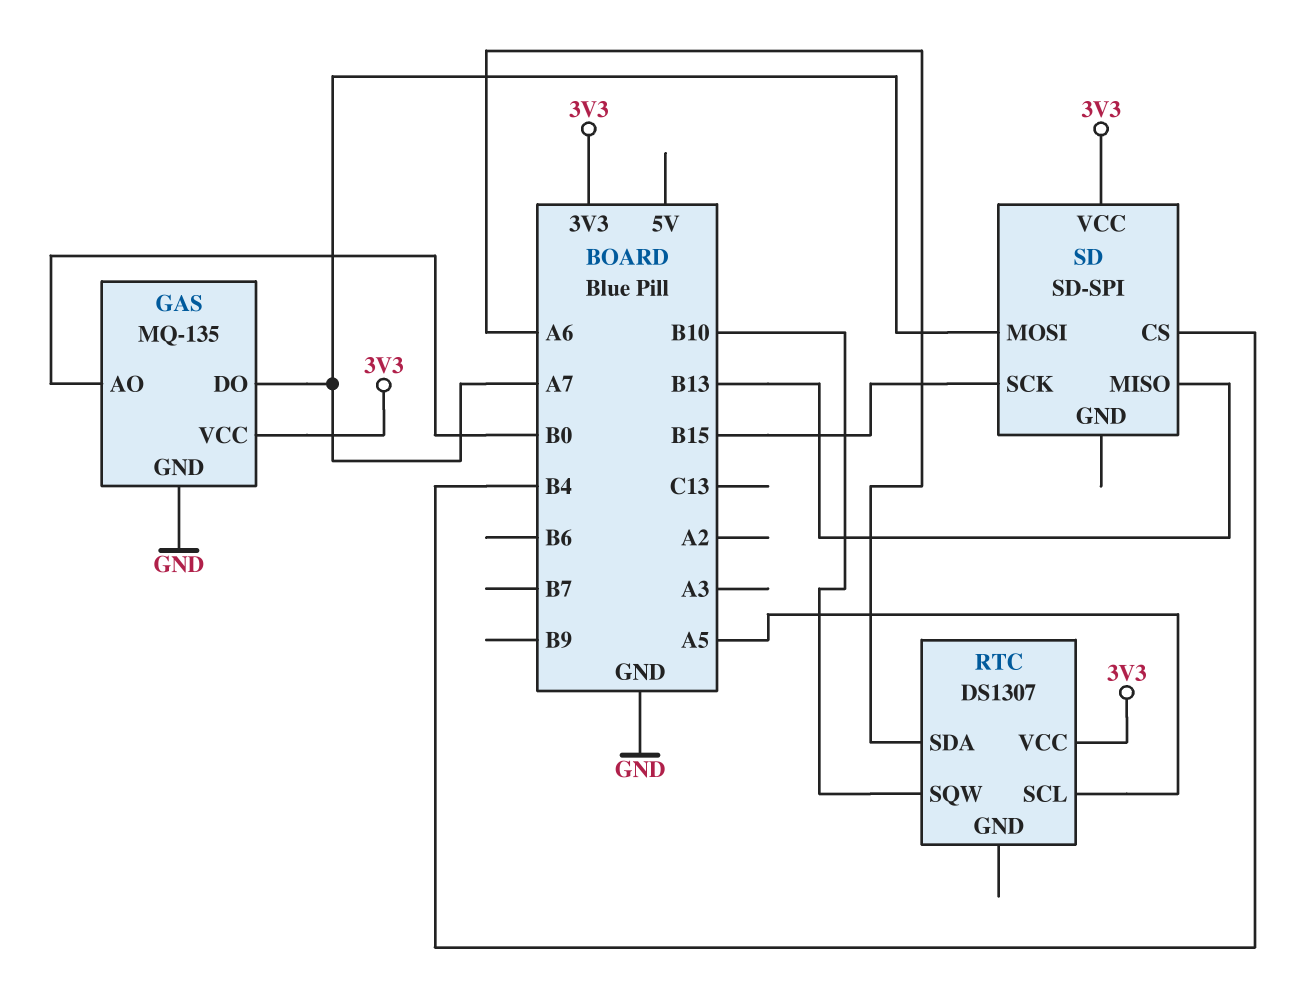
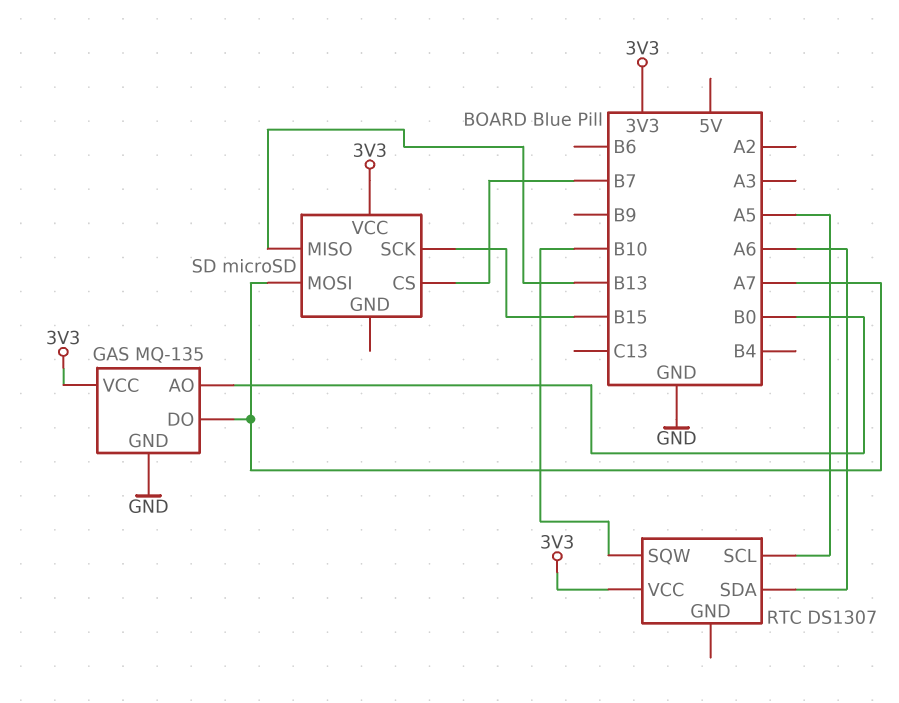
SD: SD-SPI -> microSD
SD pin CS: B4 -> B7

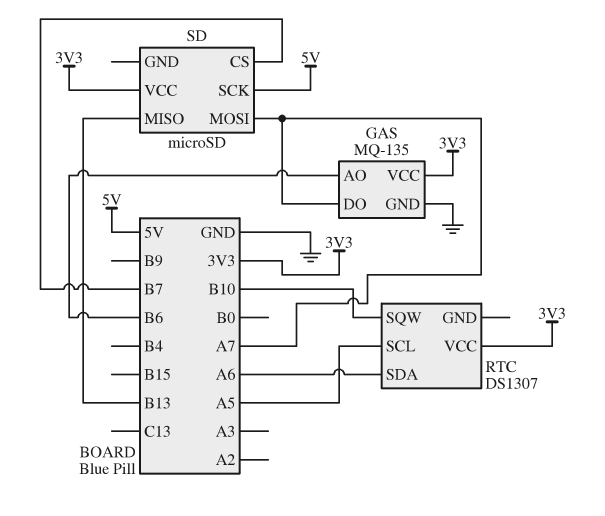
GAS pin AO: B0 -> B6
SD pin SCK: B15 -> 5V

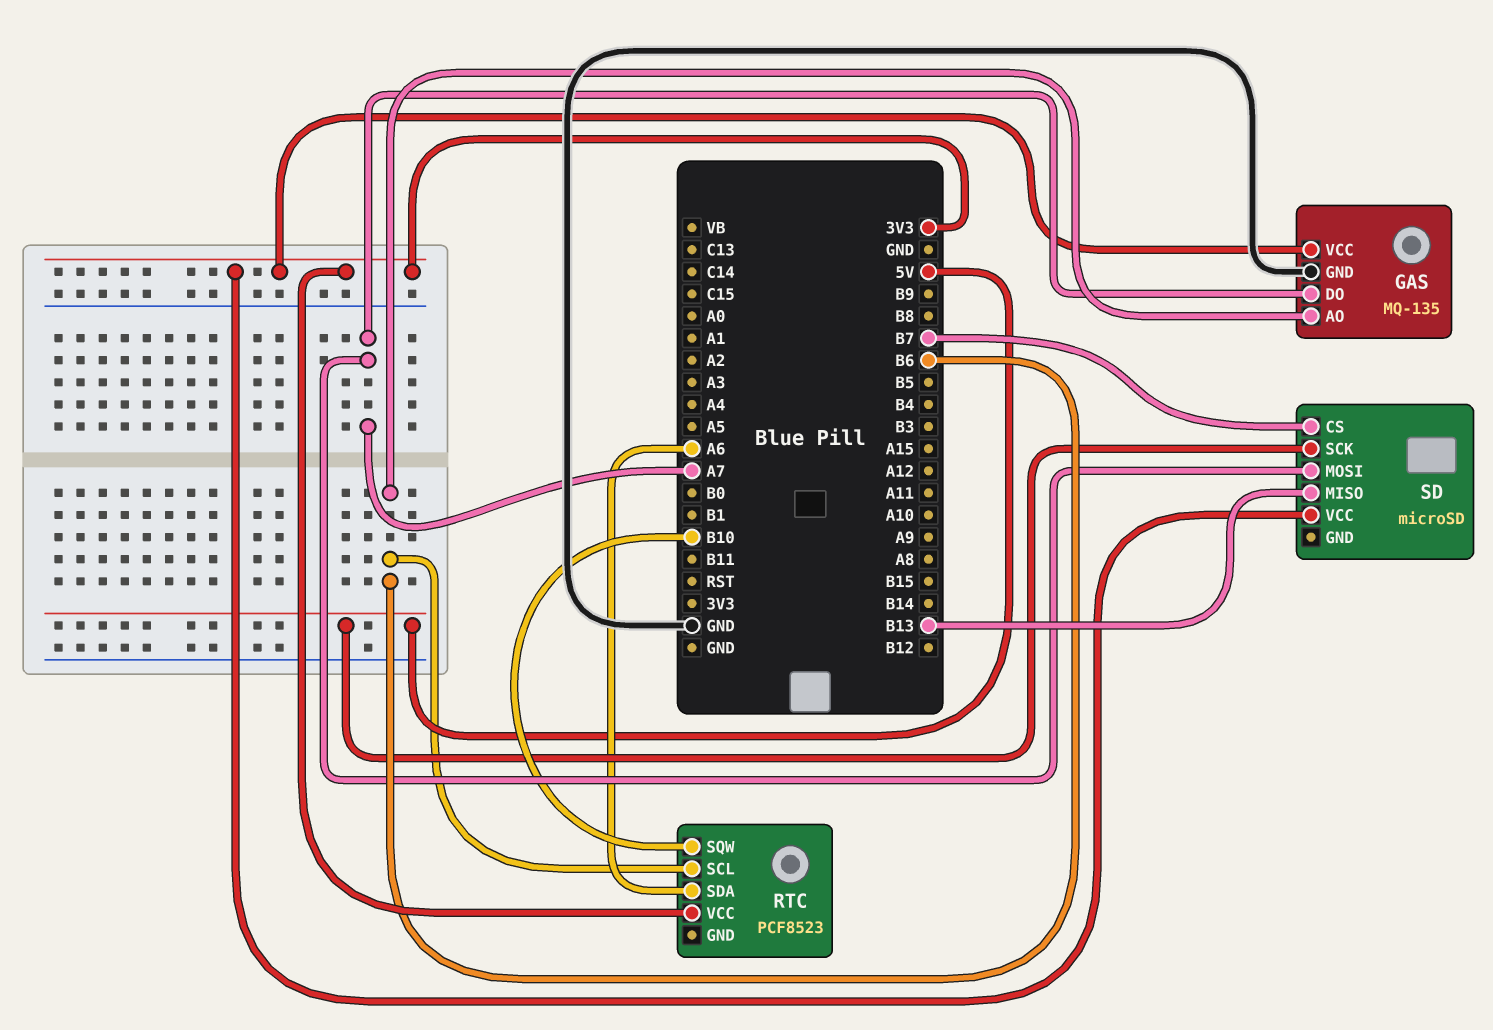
RTC: DS1307 -> PCF8523
RTC pin SCL: A5 -> B6

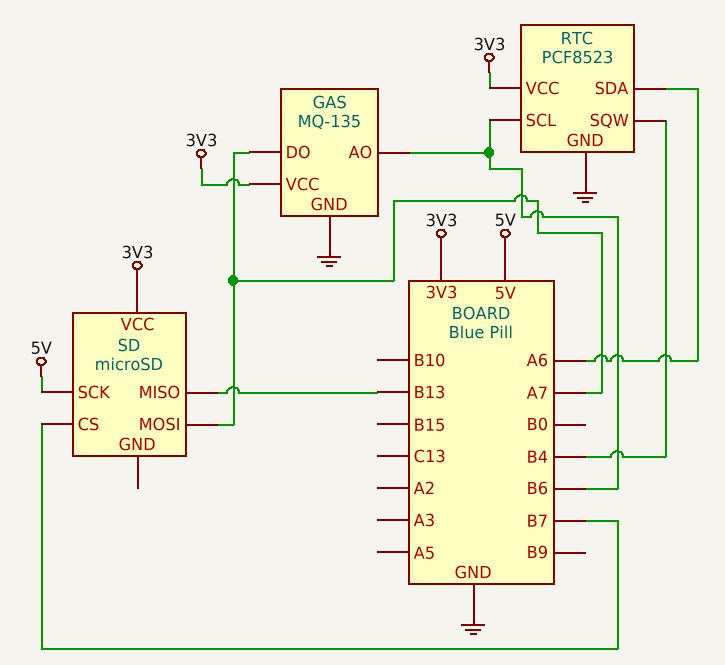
RTC pin GND: none -> GND
RTC pin SQW: B10 -> B4

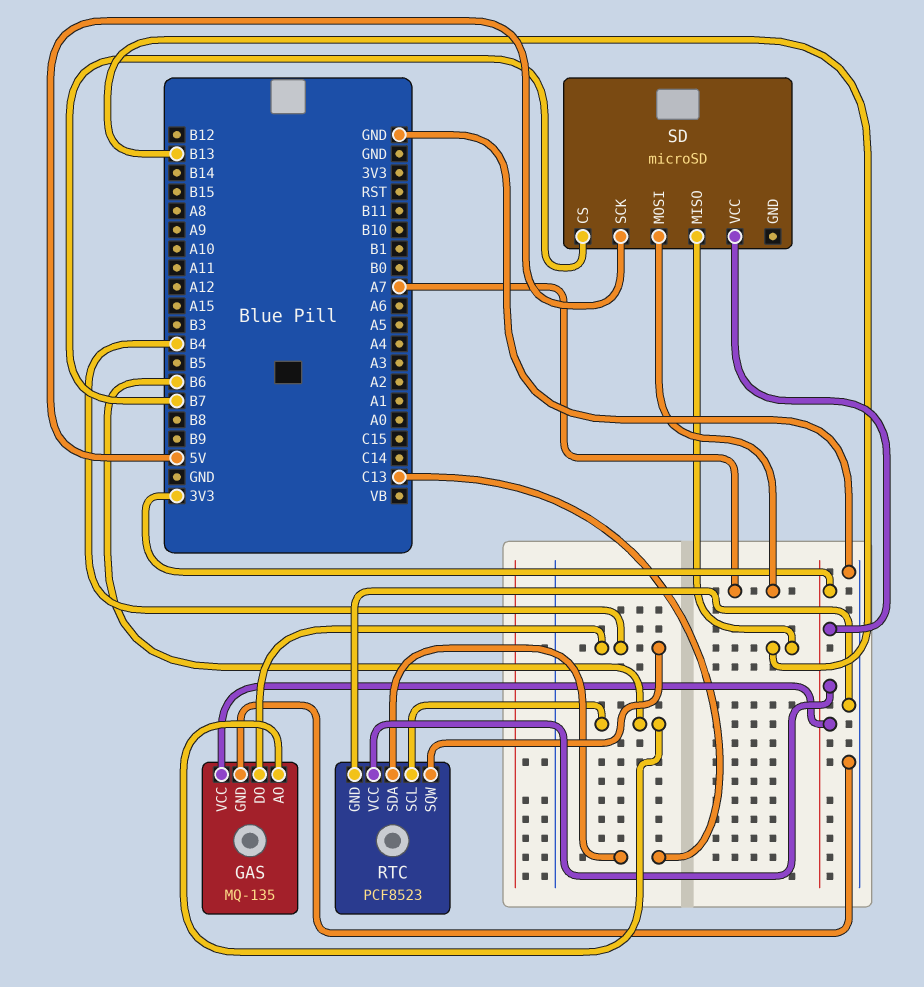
GAS pin DO: A7 -> B4
RTC pin SDA: A6 -> C13

